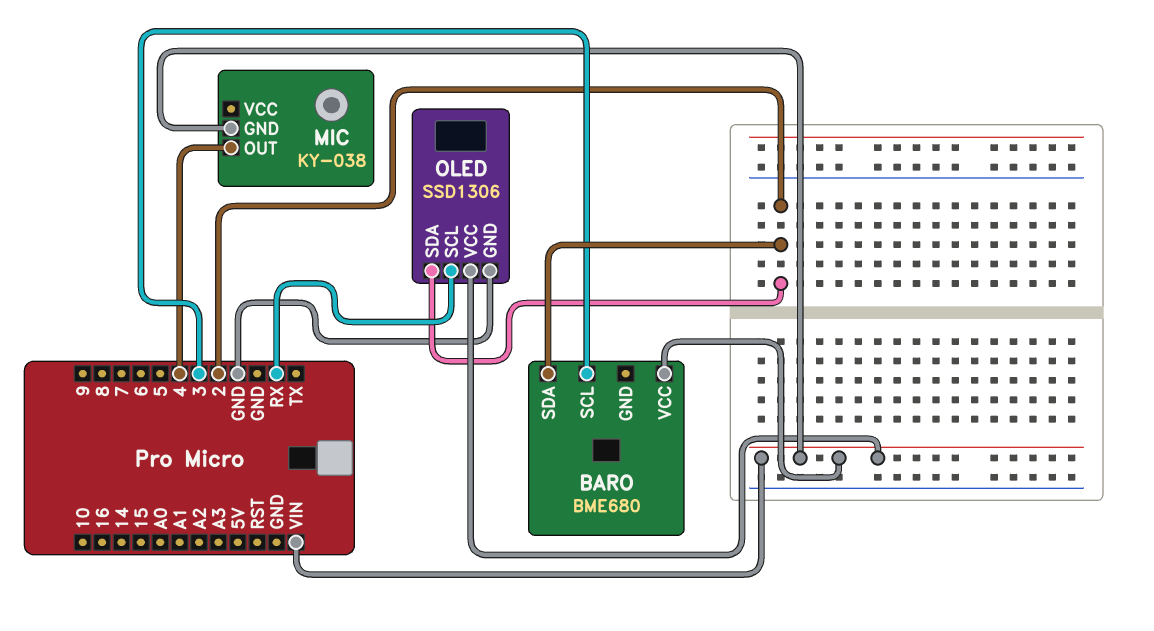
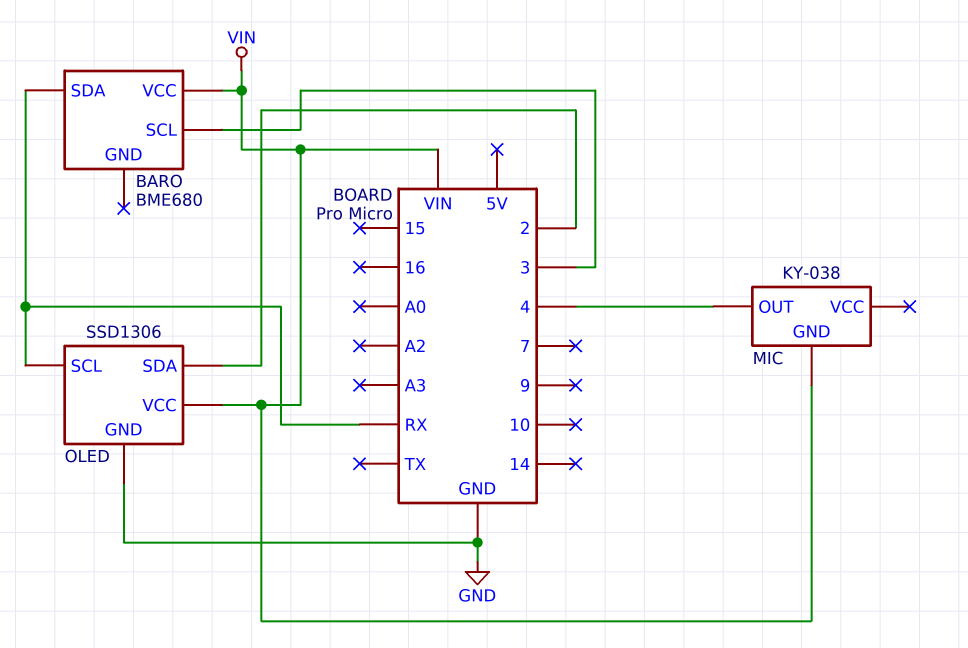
BARO pin SDA: 2 -> RX

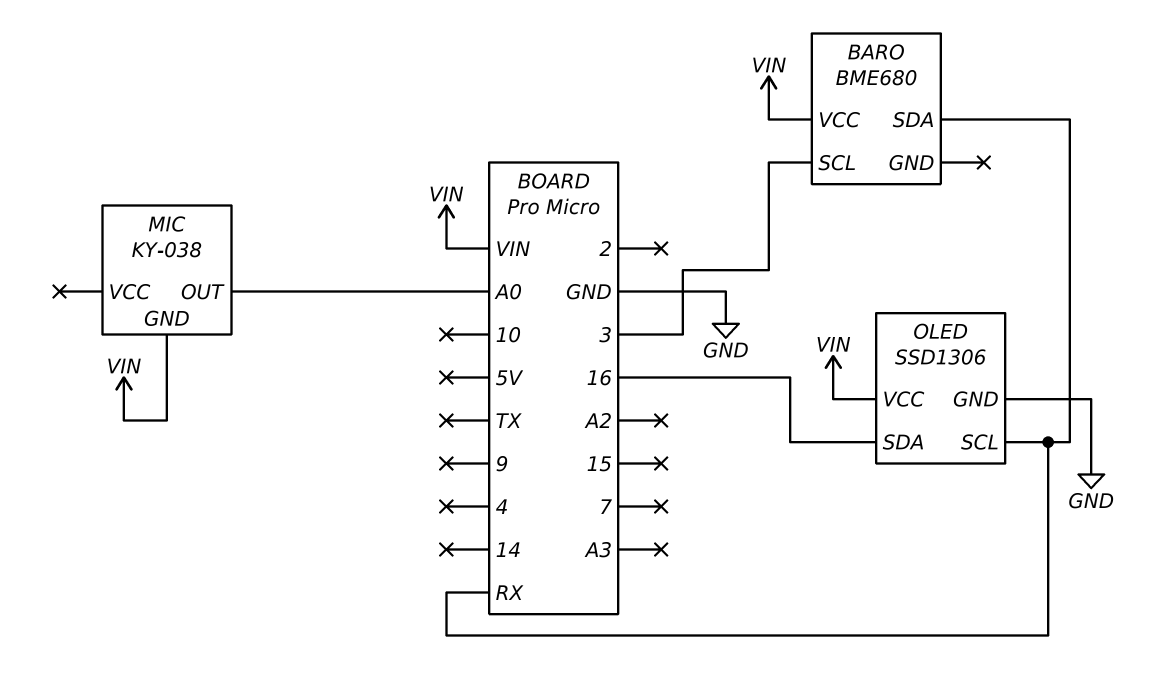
MIC pin OUT: 4 -> A0
OLED pin SDA: 2 -> 16

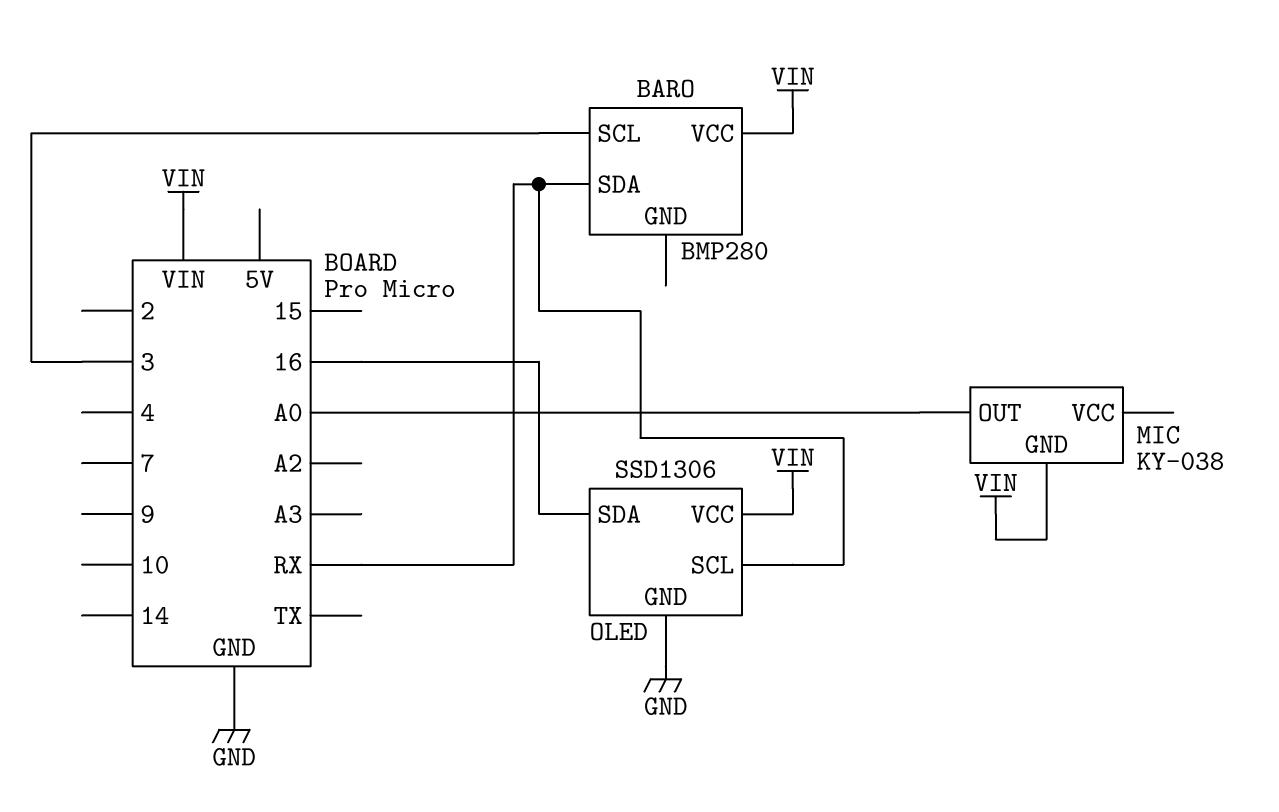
BARO: BME680 -> BMP280

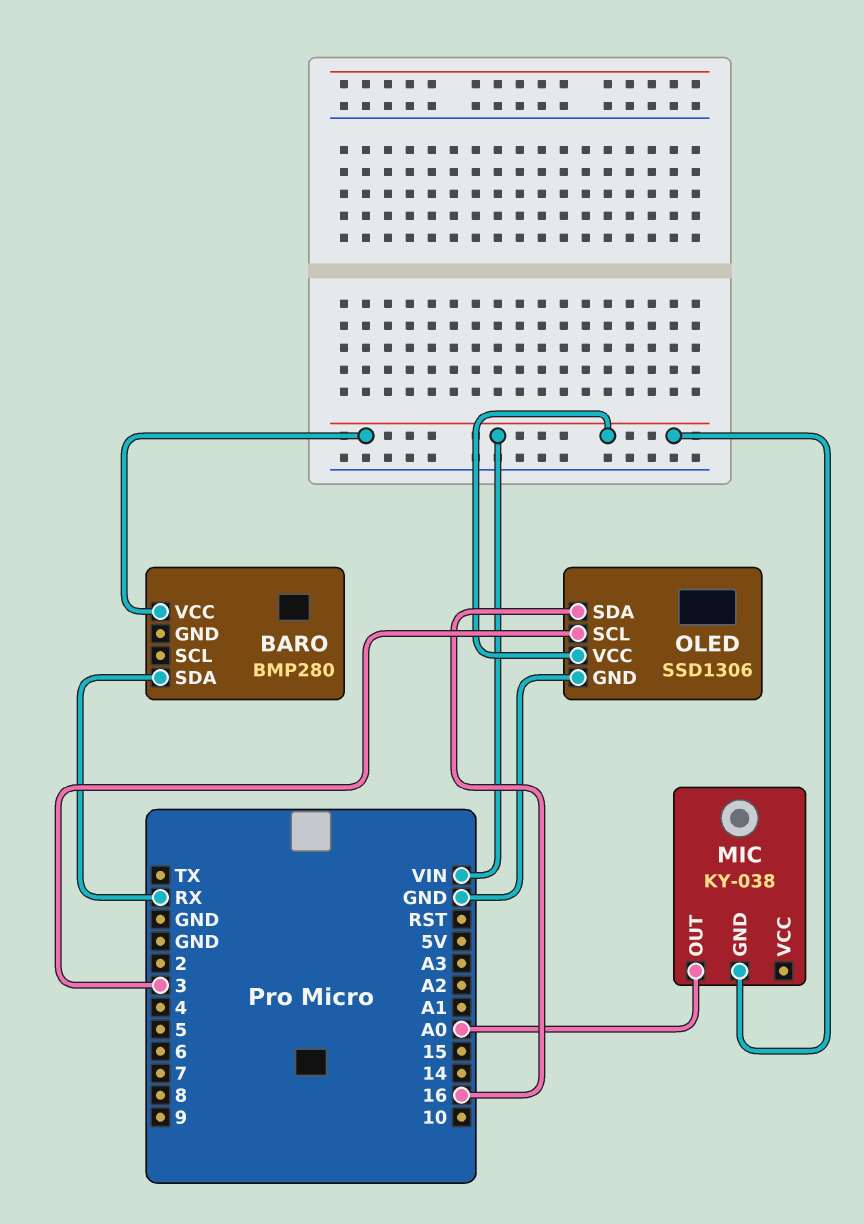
BARO pin SCL: 3 -> none
OLED pin SCL: RX -> 3

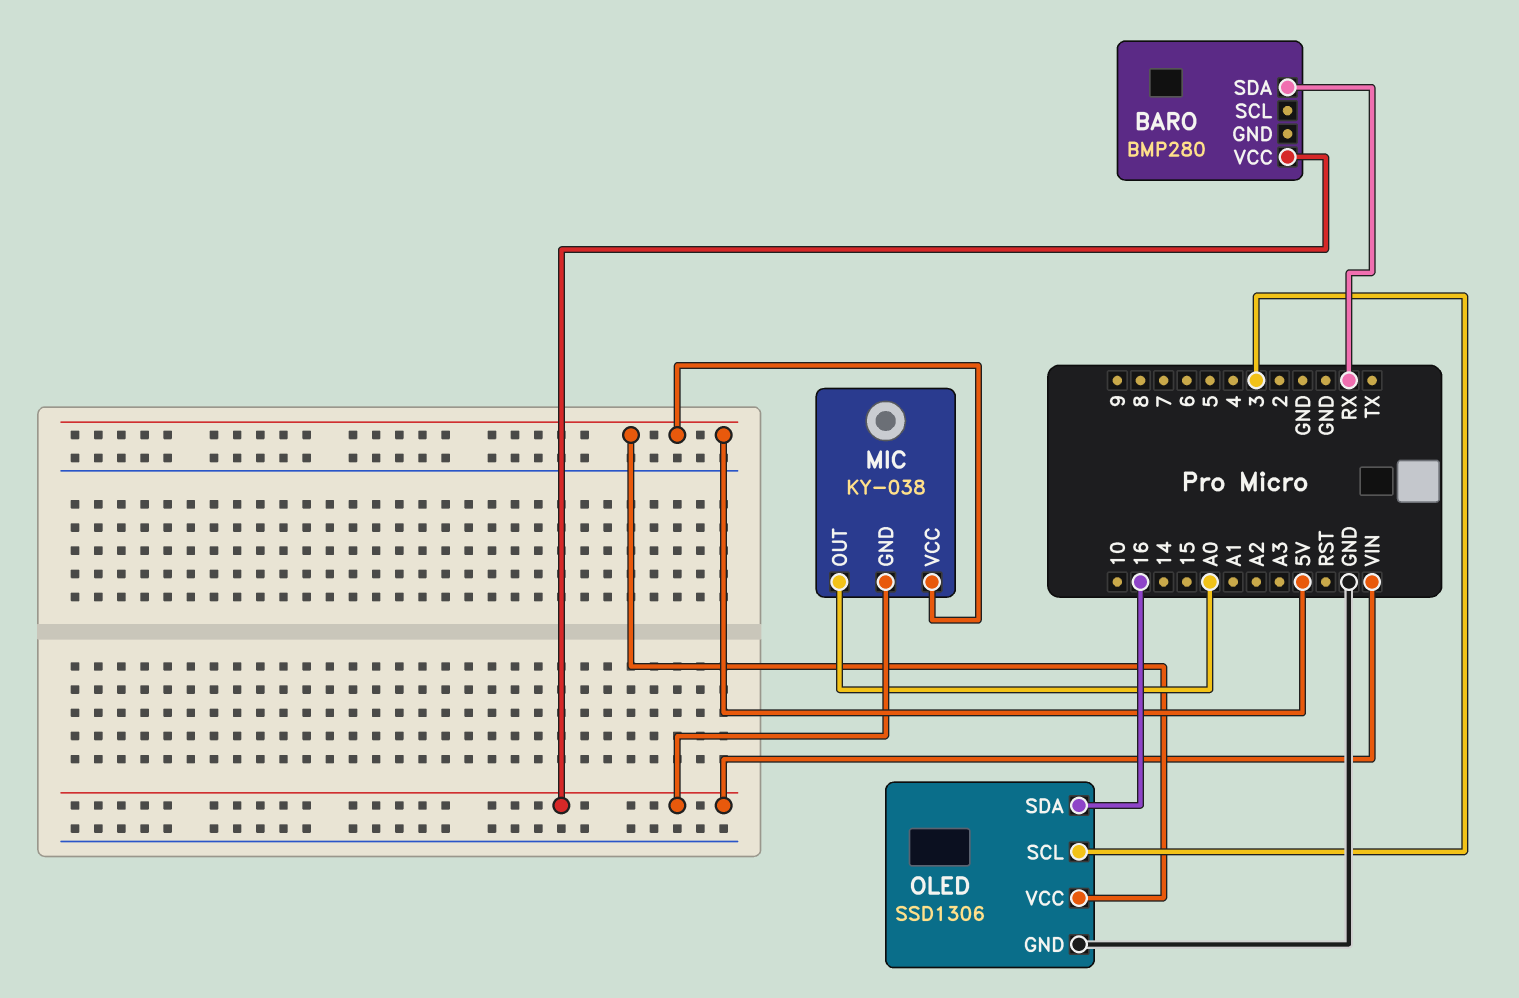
MIC pin VCC: none -> 5V
OLED pin VCC: VIN -> 5V

